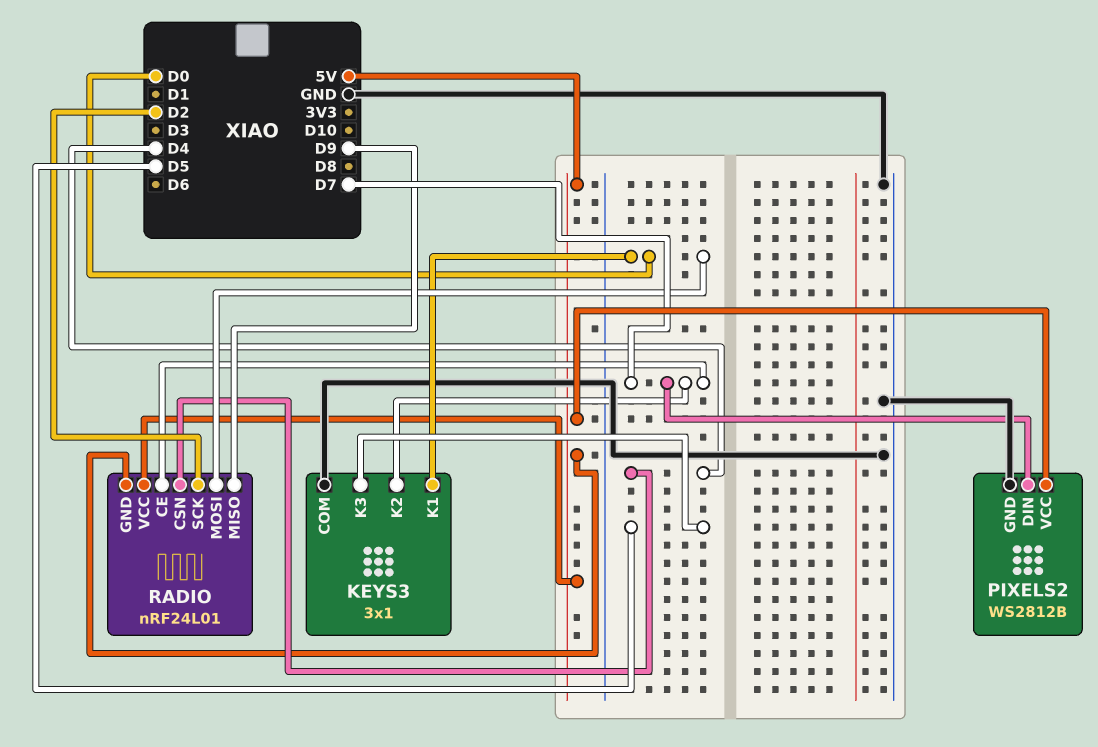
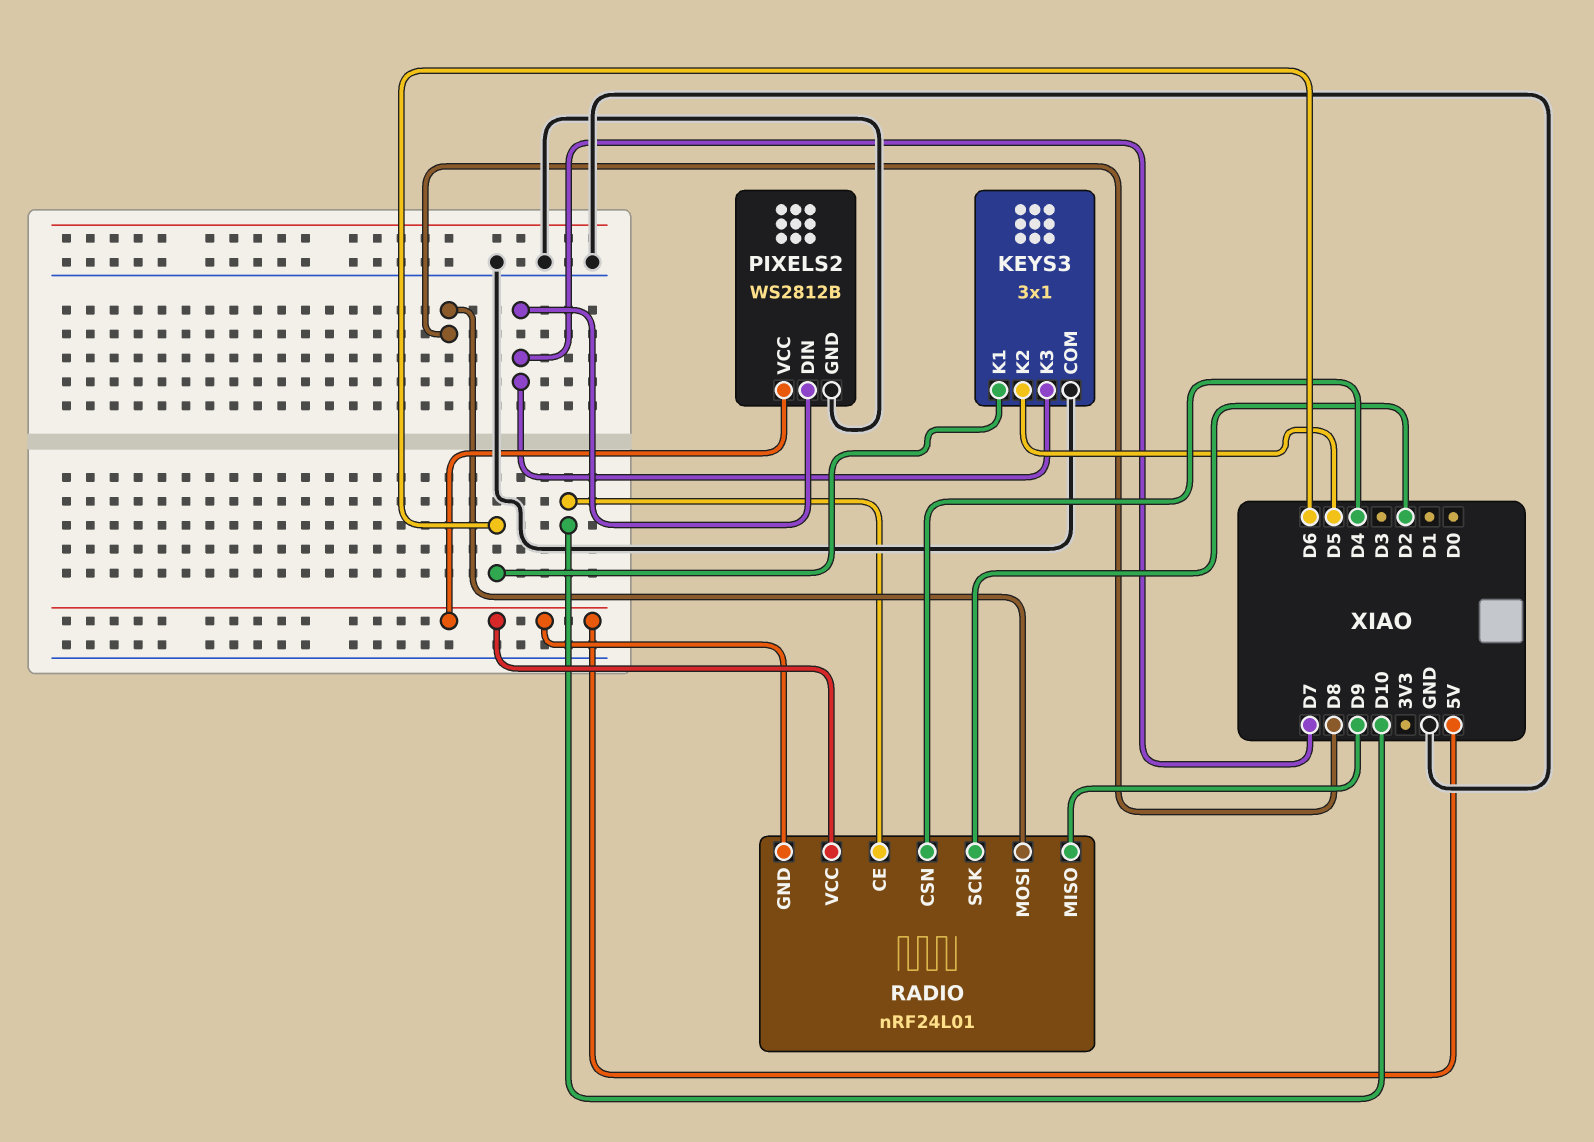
KEYS3 pin K1: D0 -> D6
KEYS3 pin K2: D7 -> D5
KEYS3 pin K3: D5 -> D7
RADIO pin CE: D7 -> D10
RADIO pin MOSI: D0 -> D8

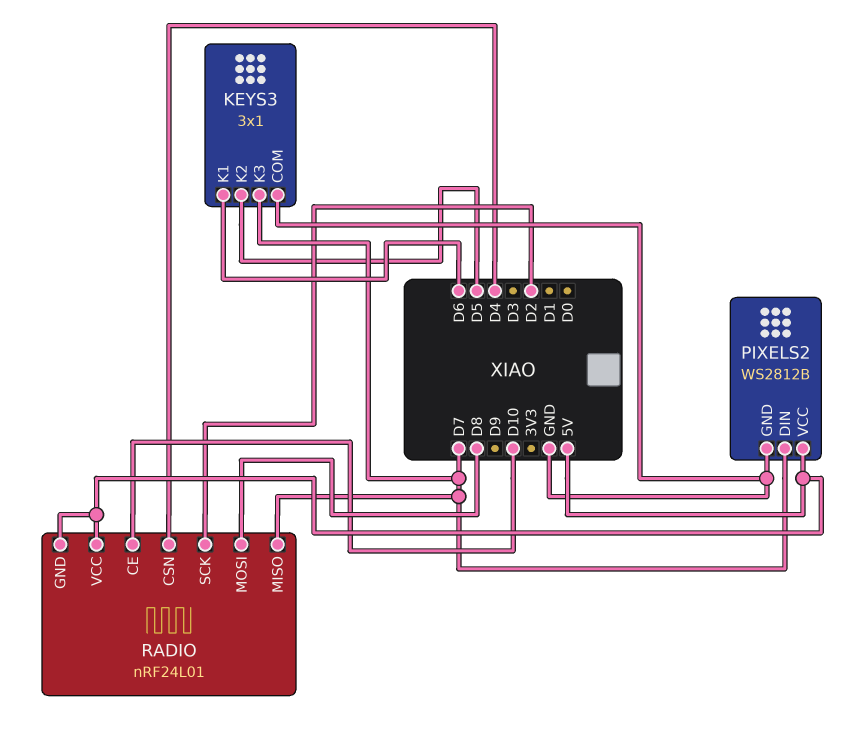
RADIO pin MISO: D9 -> D7

